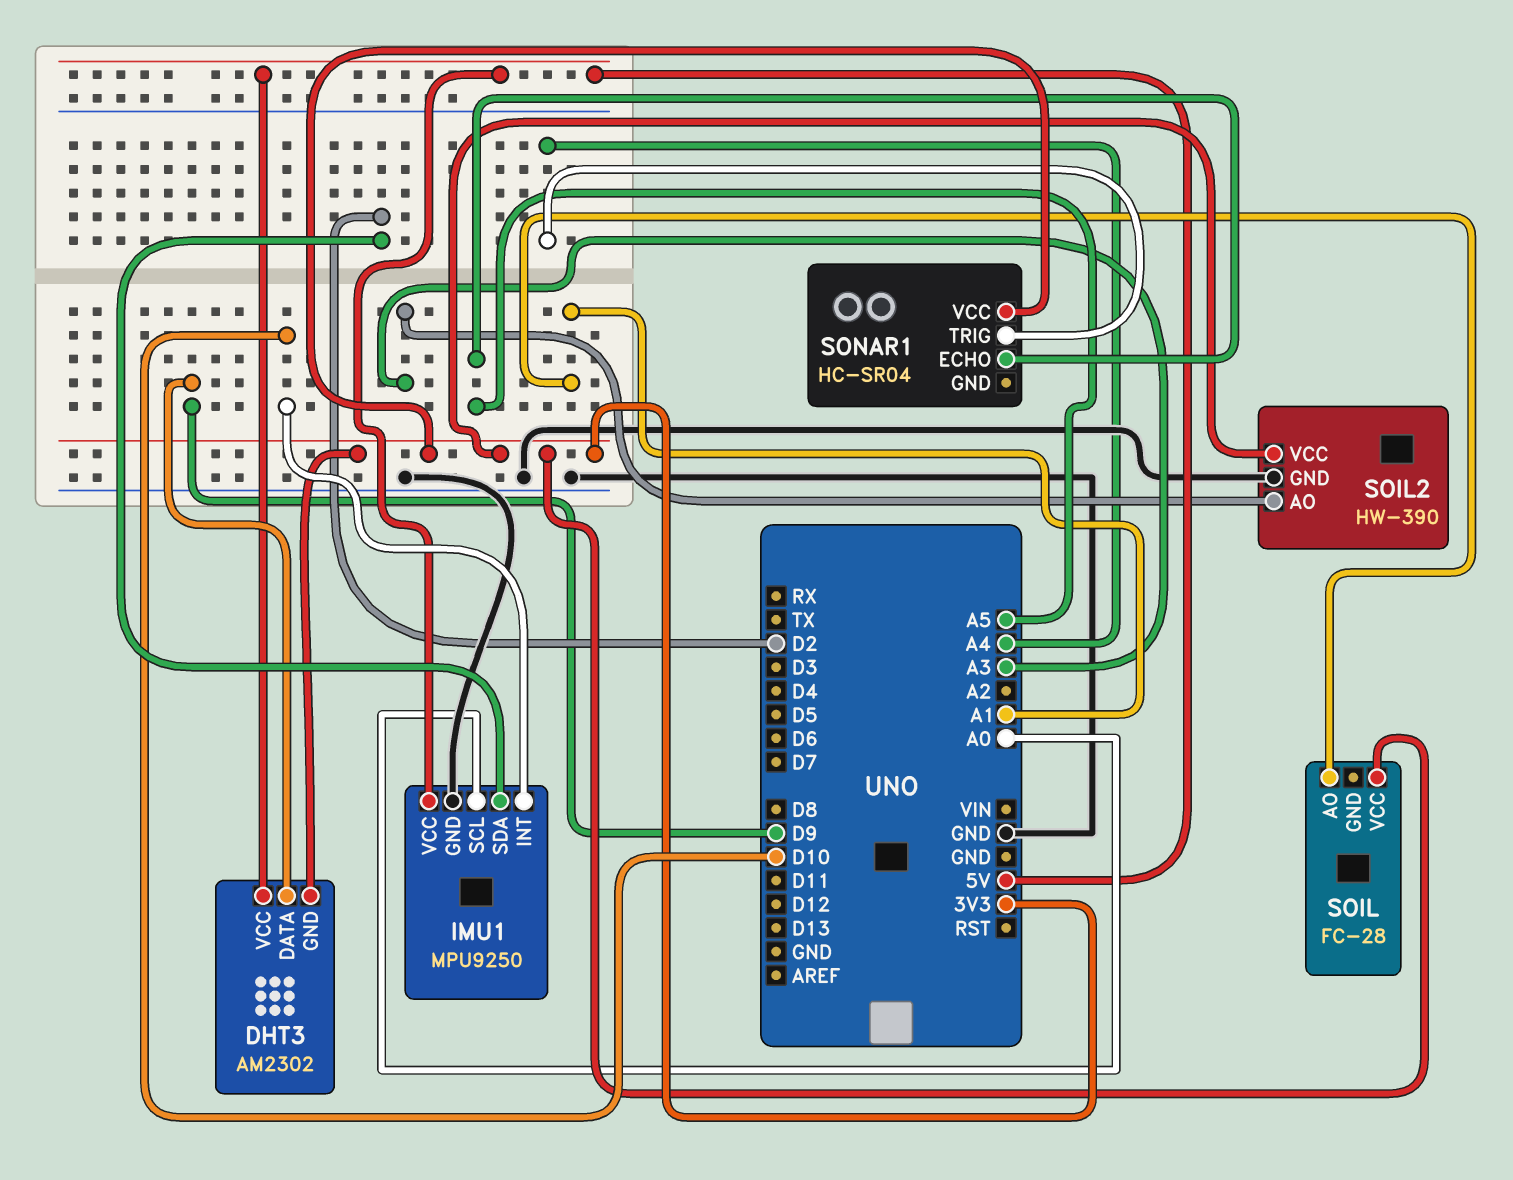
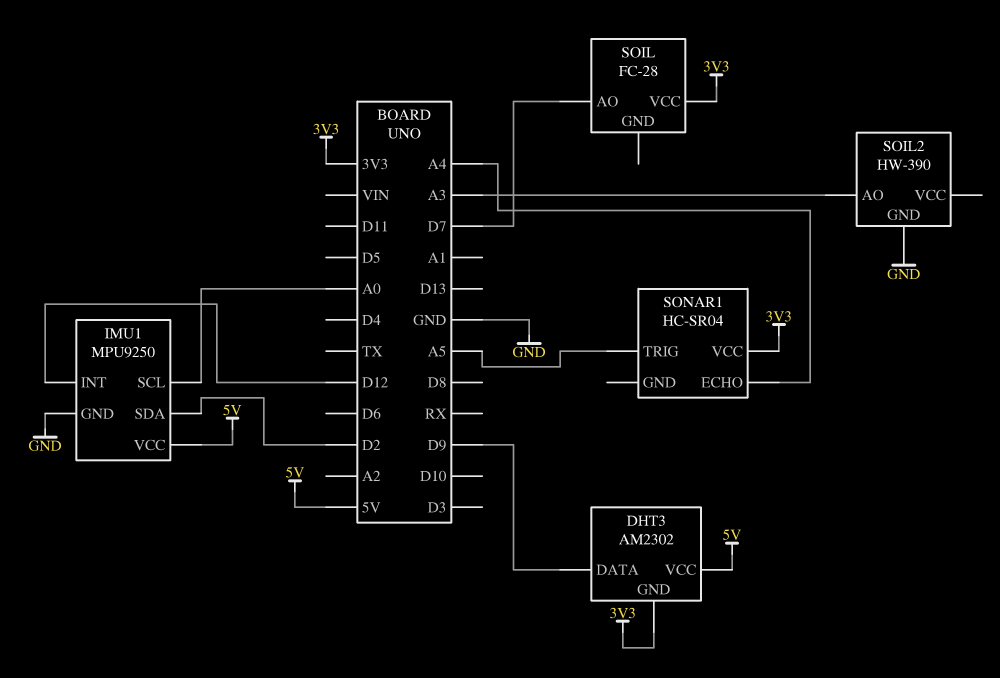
IMU1 pin INT: D10 -> D12
SOIL pin AO: A1 -> D7
SOIL2 pin VCC: 3V3 -> none
SONAR1 pin ECHO: A5 -> A4
SONAR1 pin TRIG: A4 -> A5

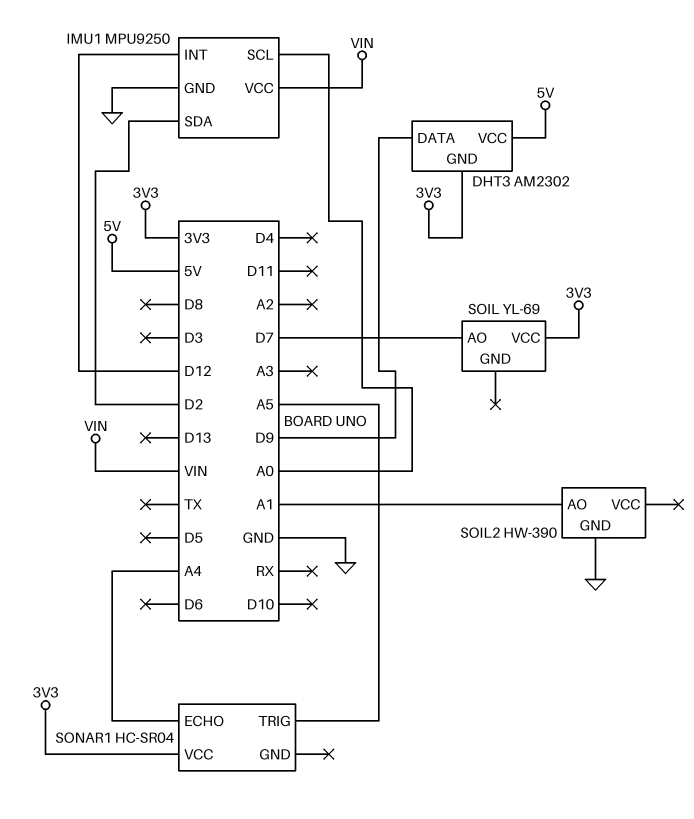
IMU1 pin VCC: 5V -> VIN
SOIL: FC-28 -> YL-69
SOIL2 pin AO: A3 -> A1

